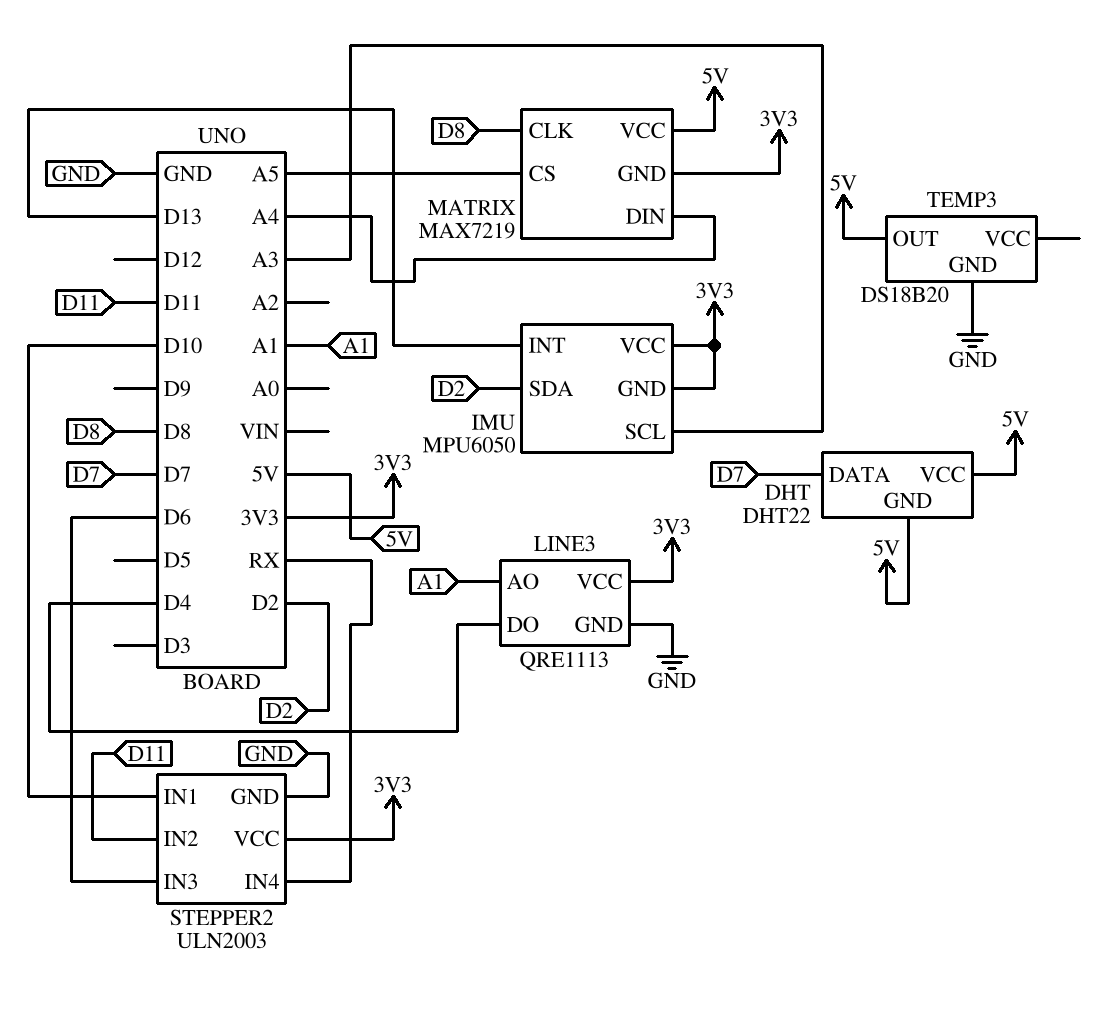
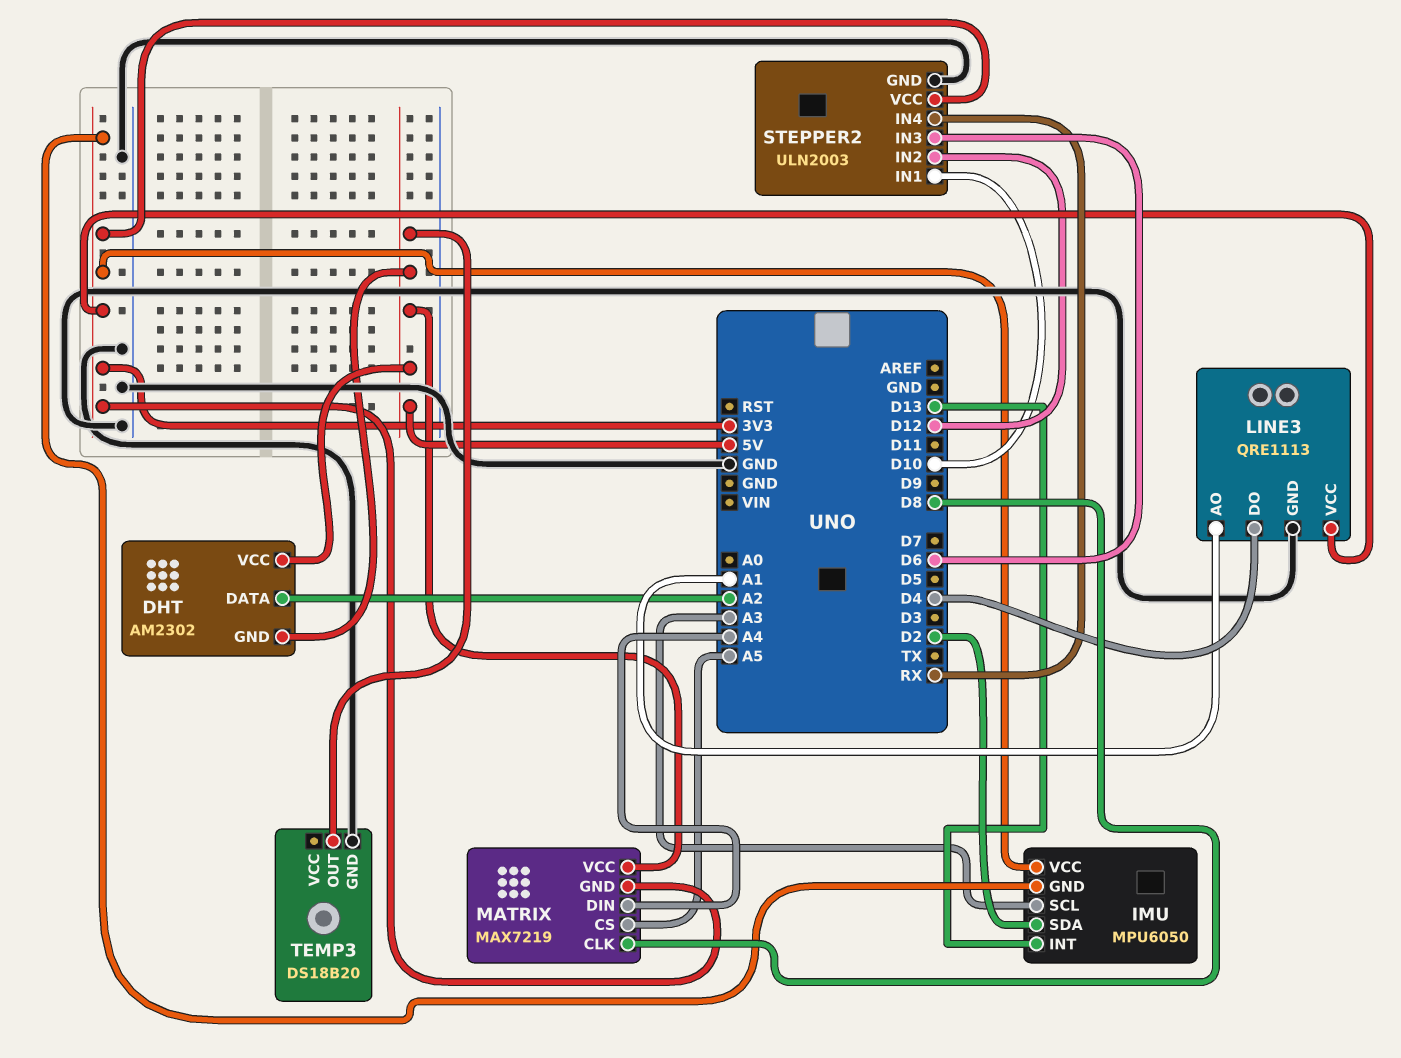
DHT: DHT22 -> AM2302
DHT pin DATA: D7 -> A2
STEPPER2 pin IN2: D11 -> D12

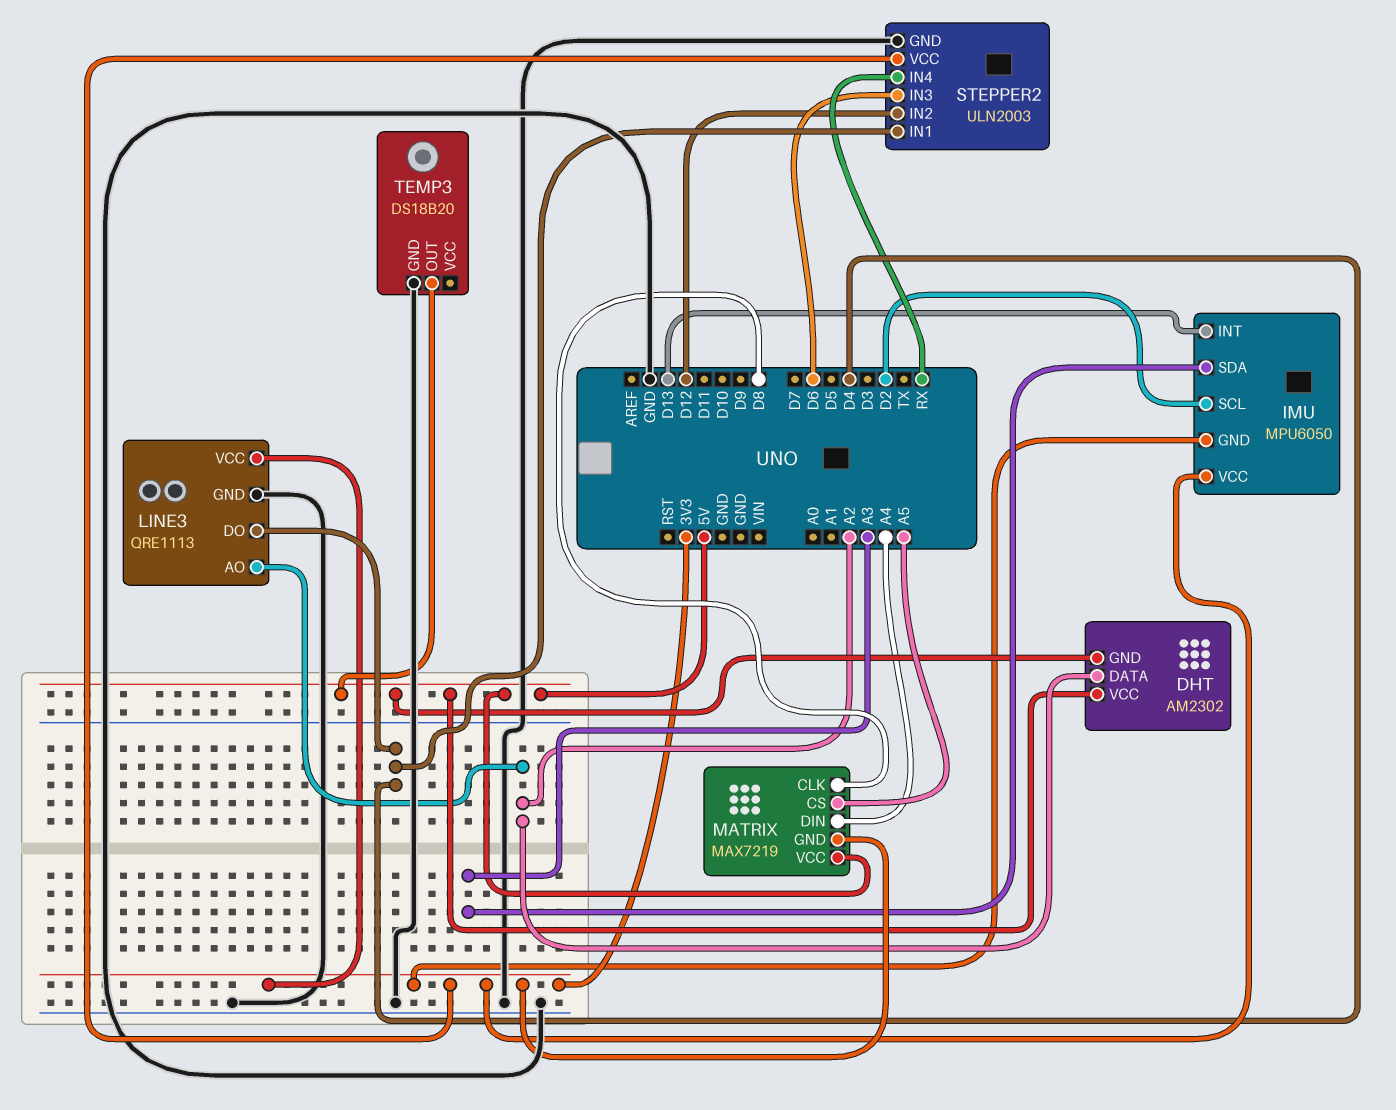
IMU pin SCL: A3 -> D2
IMU pin SDA: D2 -> A3
LINE3 pin AO: A1 -> A2
STEPPER2 pin IN1: D10 -> D4

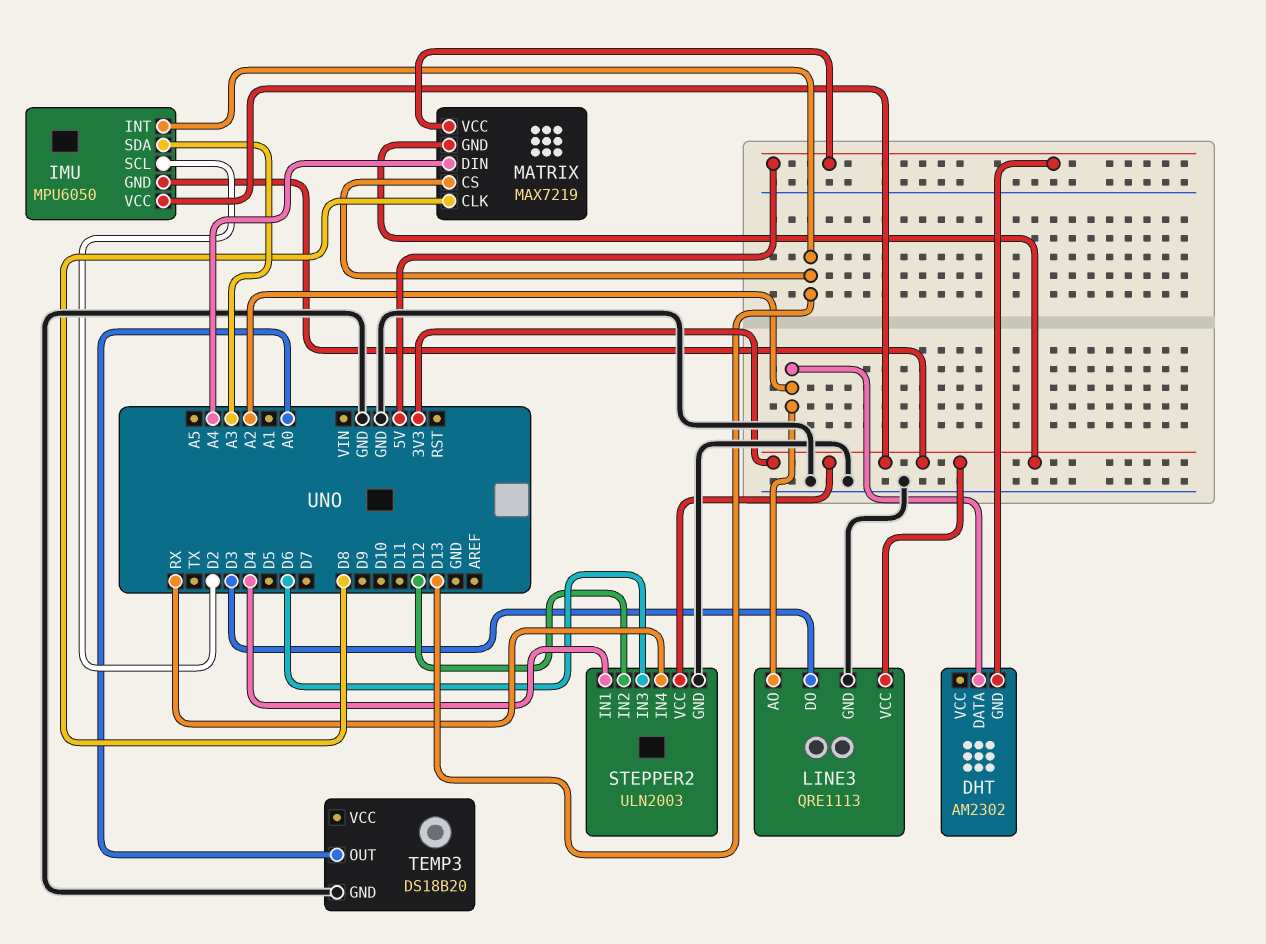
DHT pin VCC: 5V -> none
LINE3 pin DO: D4 -> D3
MATRIX pin CS: A5 -> D13
TEMP3 pin OUT: 5V -> A0

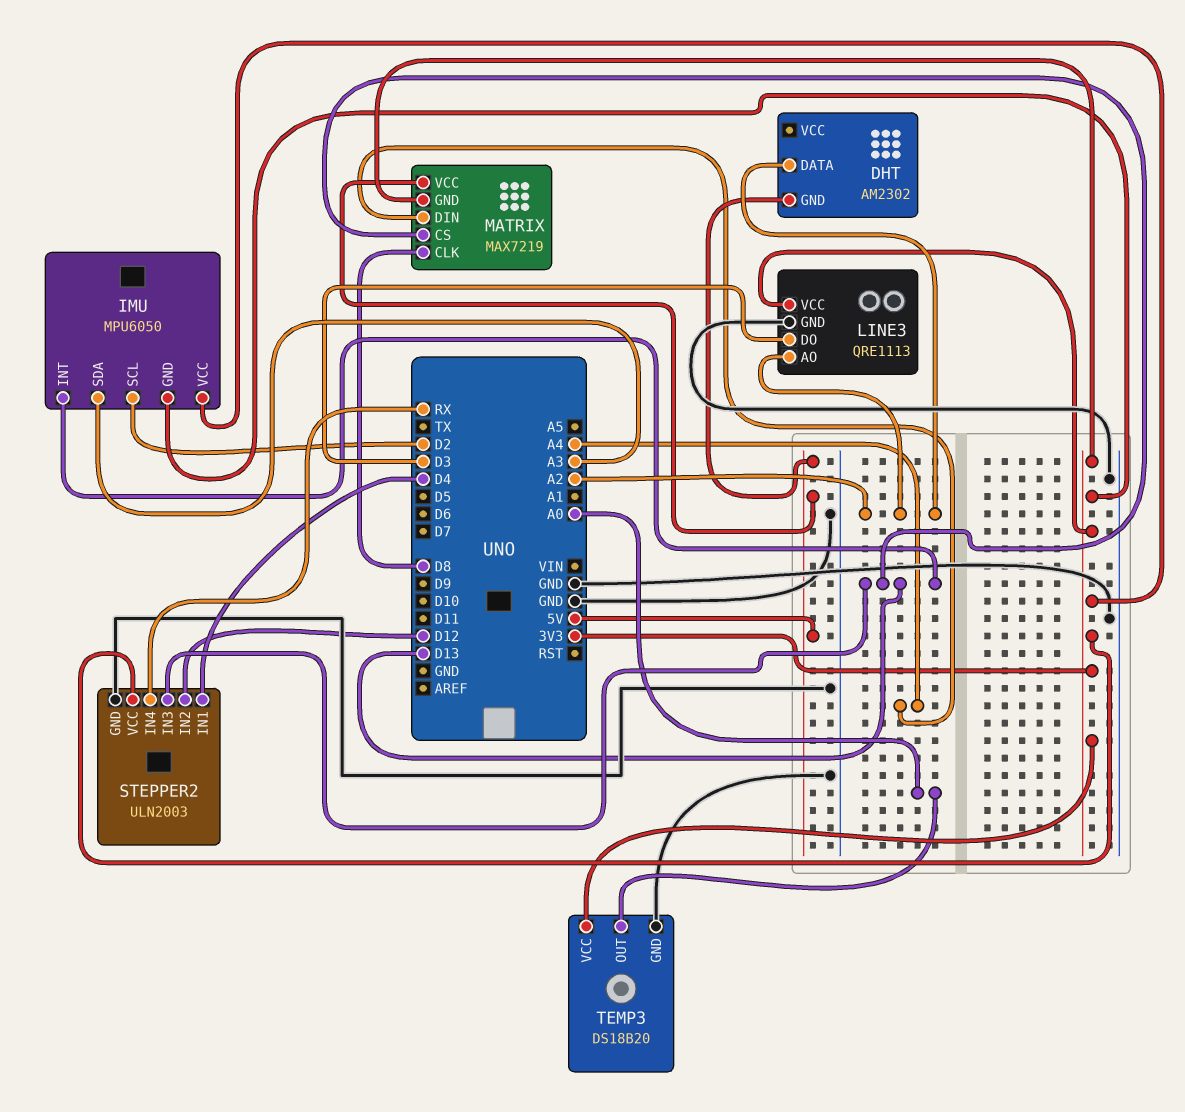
STEPPER2 pin IN3: D6 -> D13
TEMP3 pin VCC: none -> 3V3

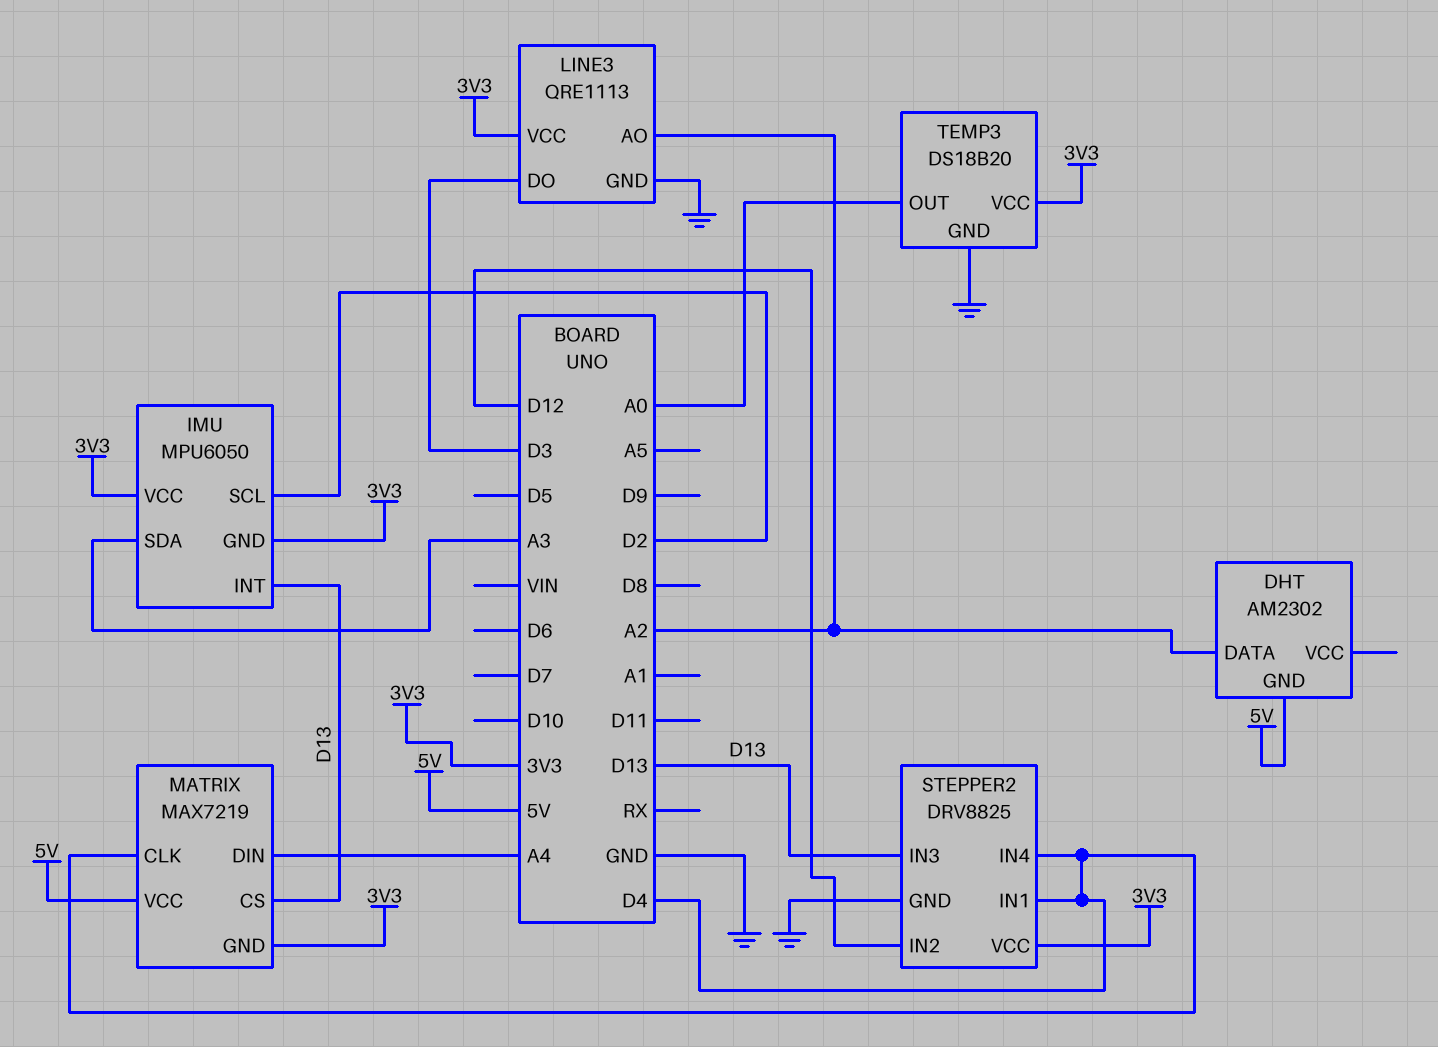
MATRIX pin CLK: D8 -> D4
STEPPER2: ULN2003 -> DRV8825
STEPPER2 pin IN4: RX -> D4

